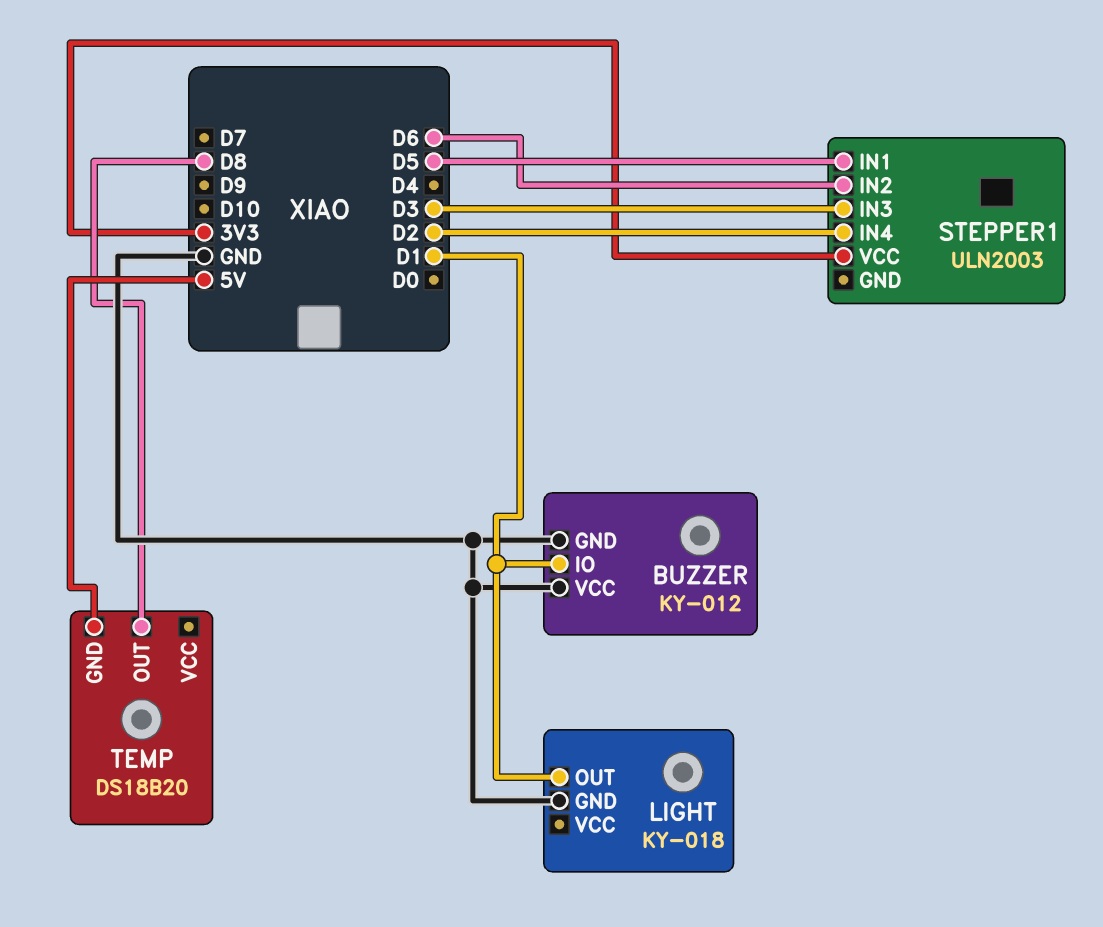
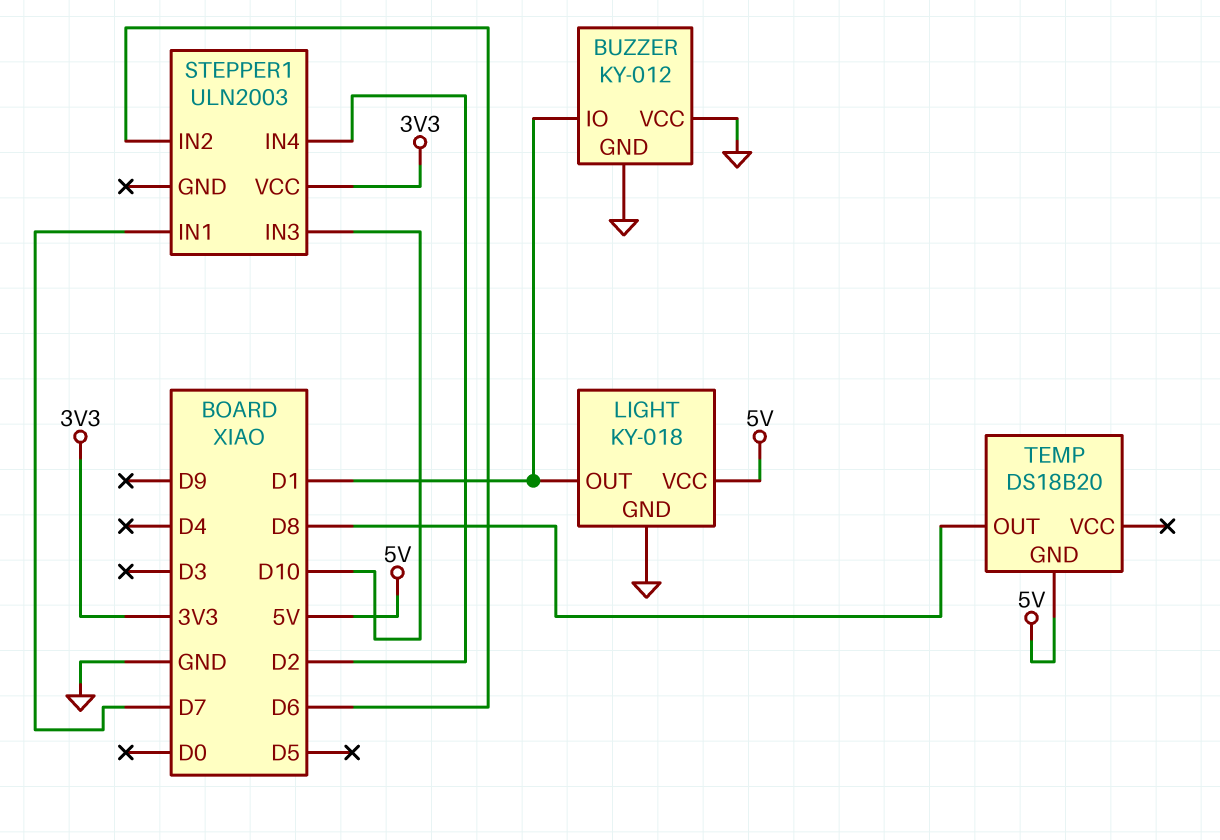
LIGHT pin VCC: none -> 5V
STEPPER1 pin IN1: D5 -> D7
STEPPER1 pin IN3: D3 -> D10

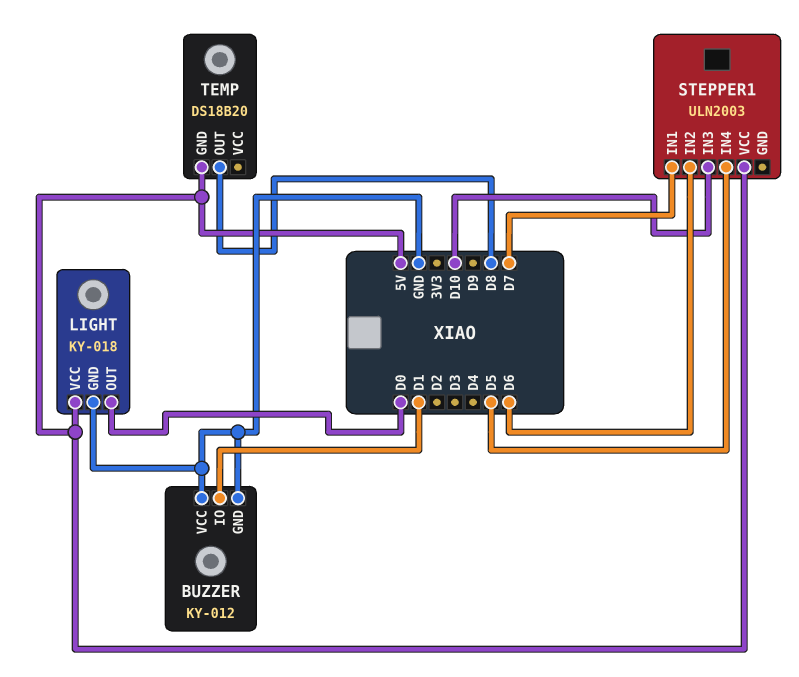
LIGHT pin OUT: D1 -> D0
STEPPER1 pin IN4: D2 -> D5
STEPPER1 pin VCC: 3V3 -> 5V

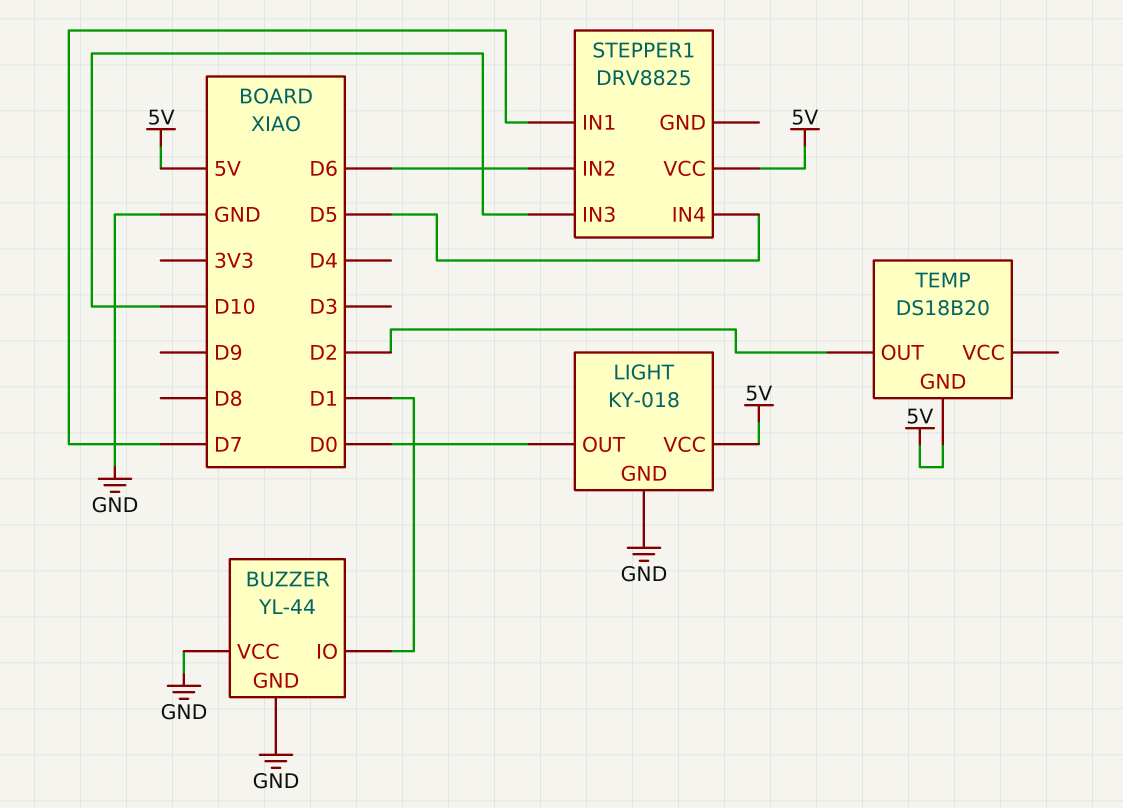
BUZZER: KY-012 -> YL-44
STEPPER1: ULN2003 -> DRV8825
TEMP pin OUT: D8 -> D2

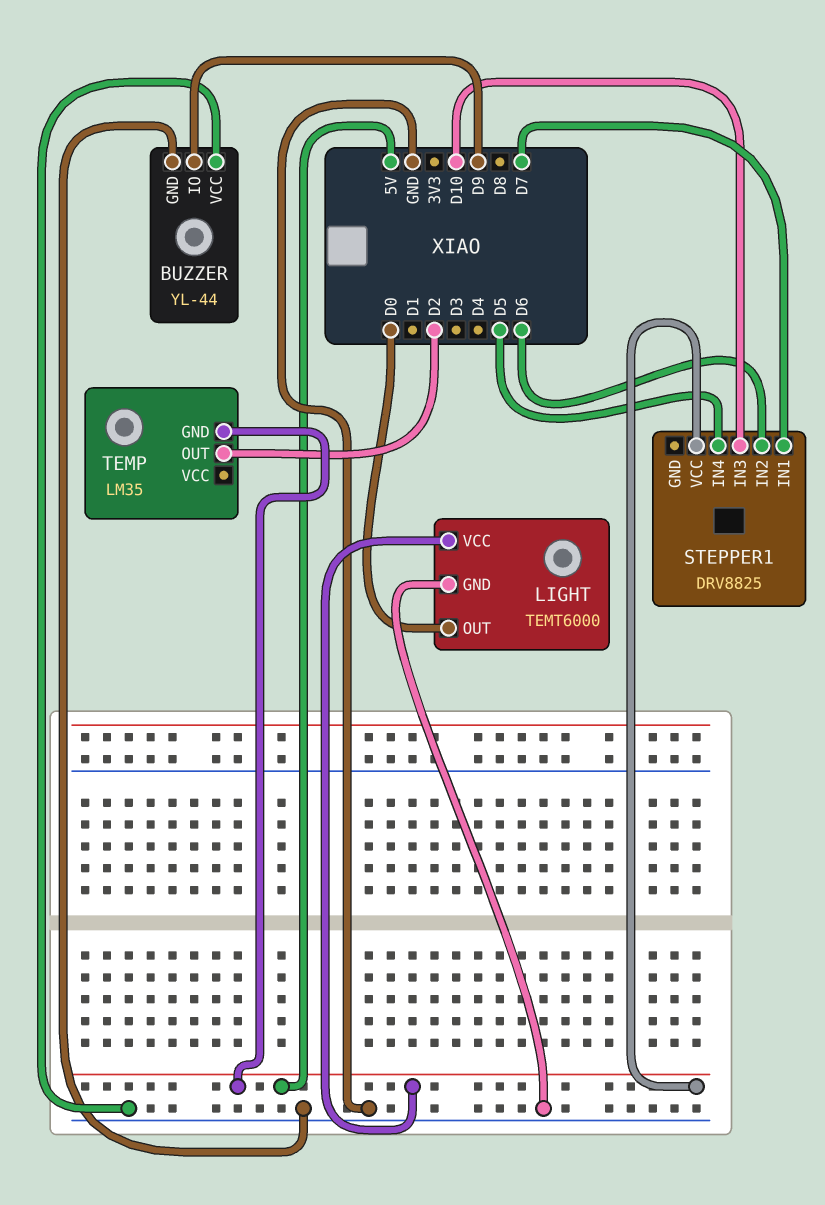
BUZZER pin IO: D1 -> D9
LIGHT: KY-018 -> TEMT6000
TEMP: DS18B20 -> LM35

